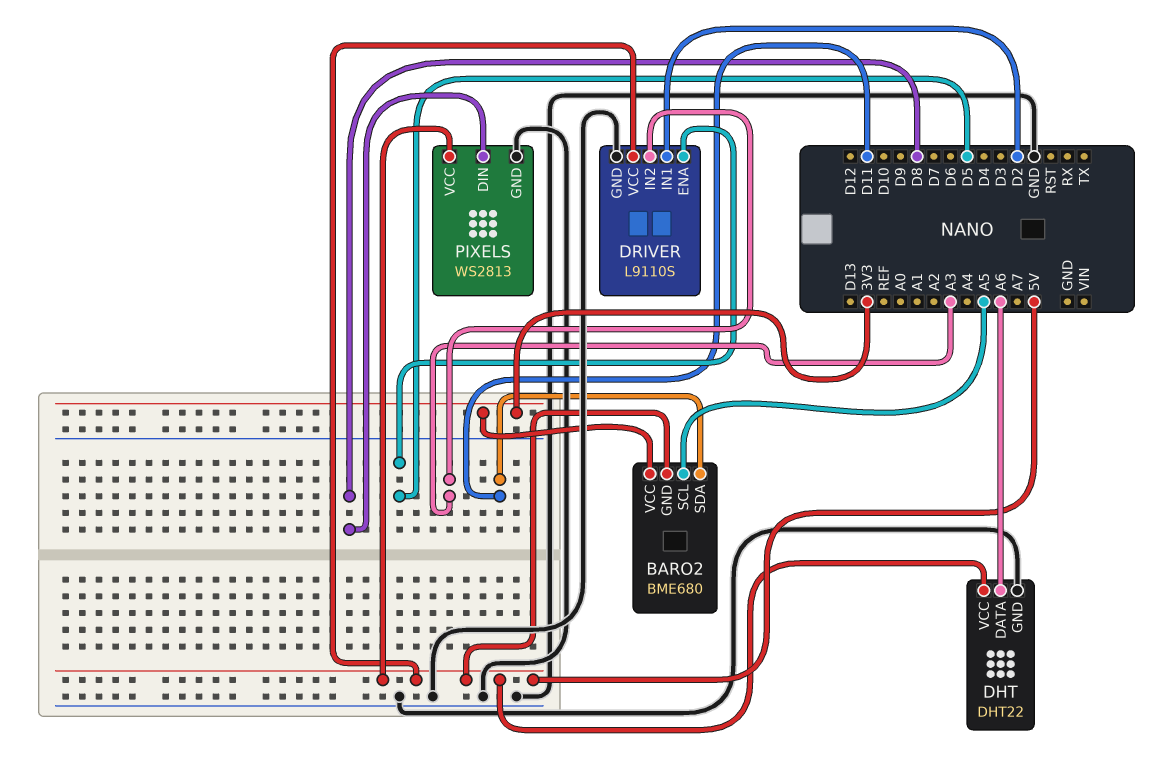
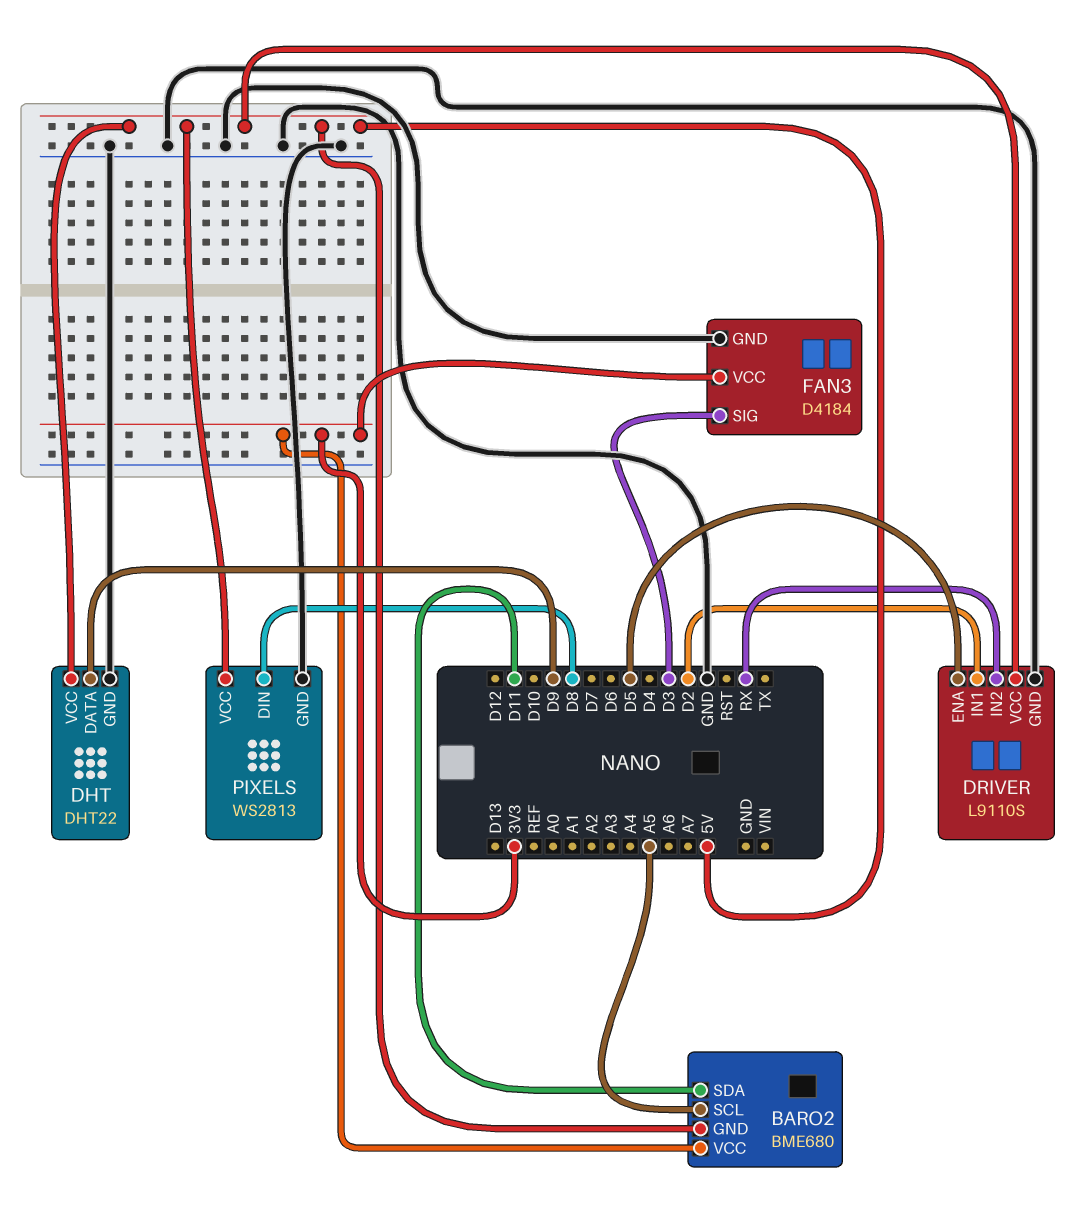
DHT pin DATA: A6 -> D9
DRIVER pin IN2: A3 -> RX
FAN3: none -> D4184
FAN3 pin GND: none -> GND
FAN3 pin SIG: none -> D3
FAN3 pin VCC: none -> 3V3

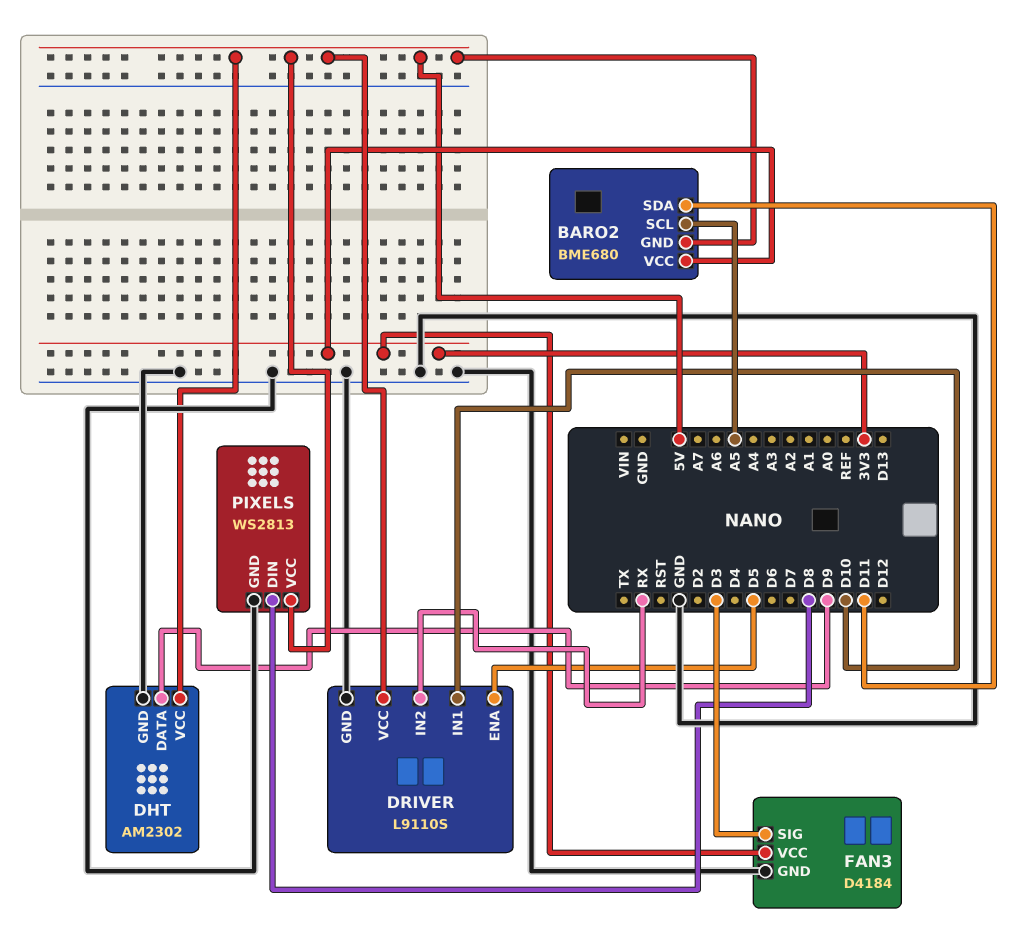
DHT: DHT22 -> AM2302
DRIVER pin IN1: D2 -> D10

